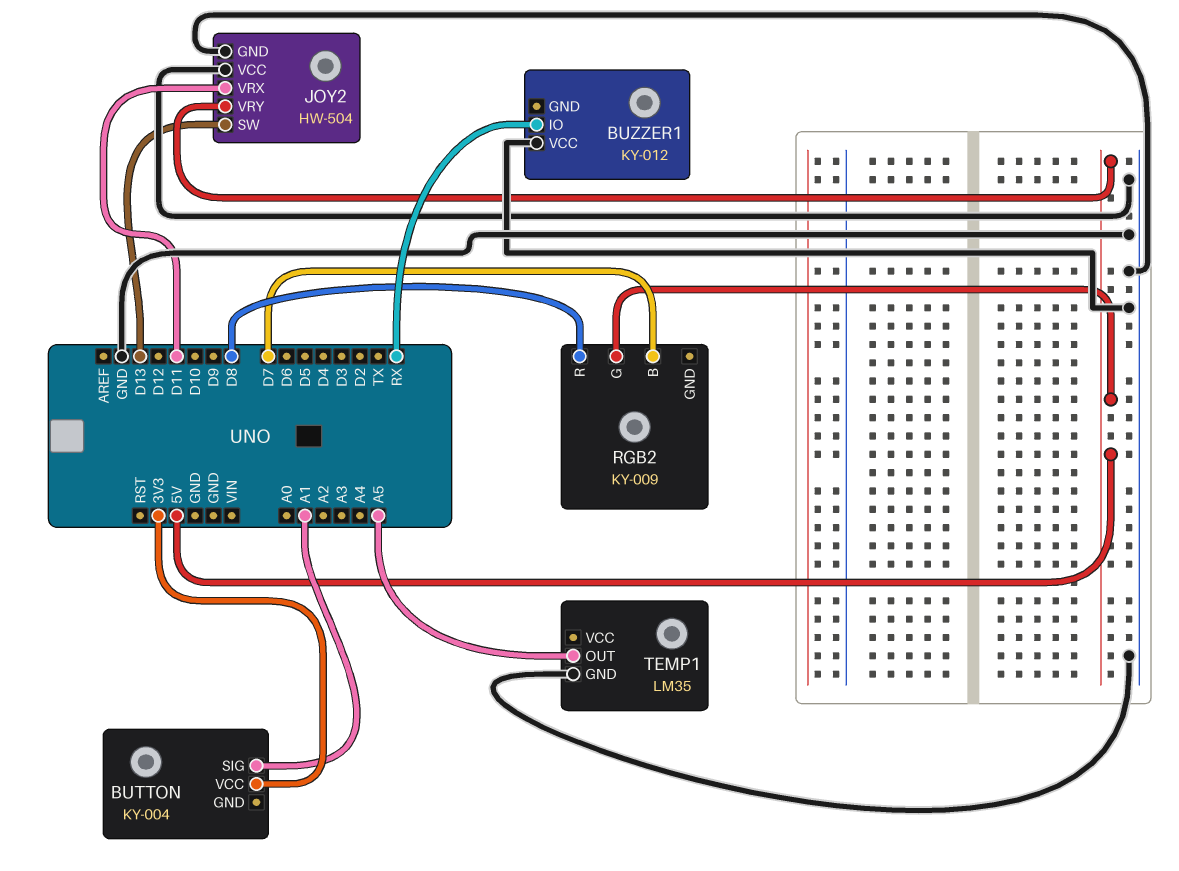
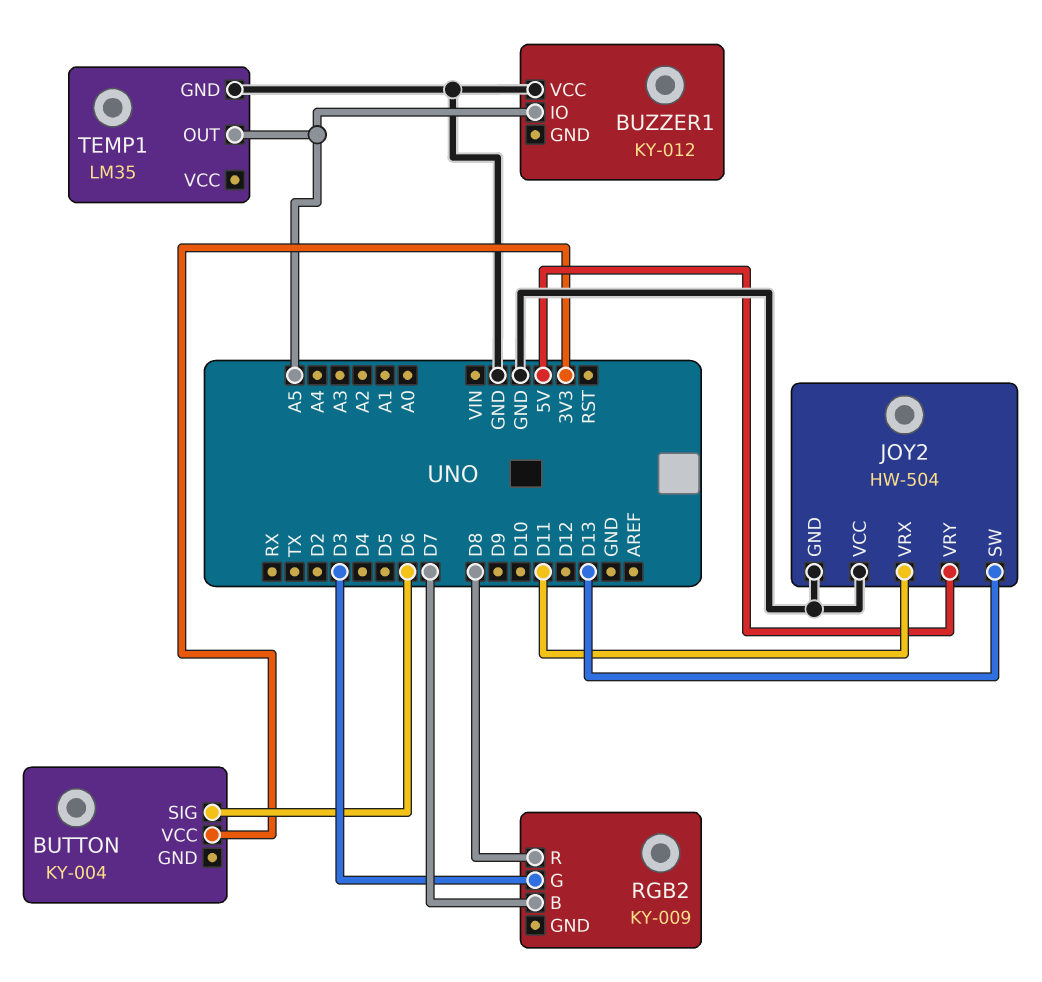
BUTTON pin SIG: A1 -> D6
BUZZER1 pin IO: RX -> A5
RGB2 pin G: 5V -> D3

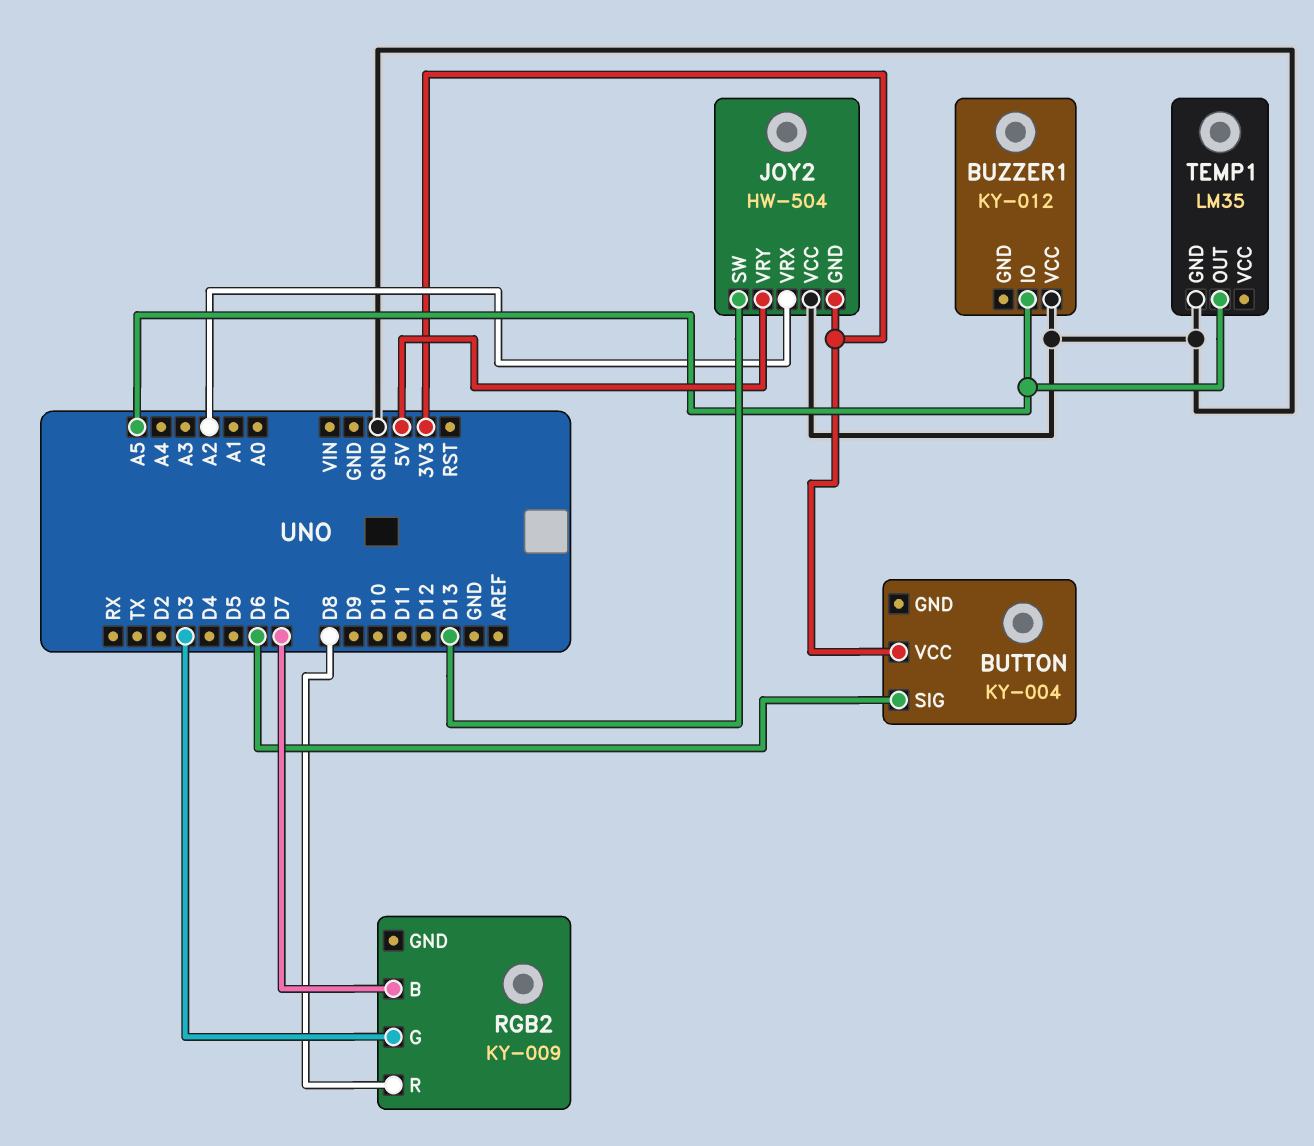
JOY2 pin GND: GND -> 3V3
JOY2 pin VRX: D11 -> A2

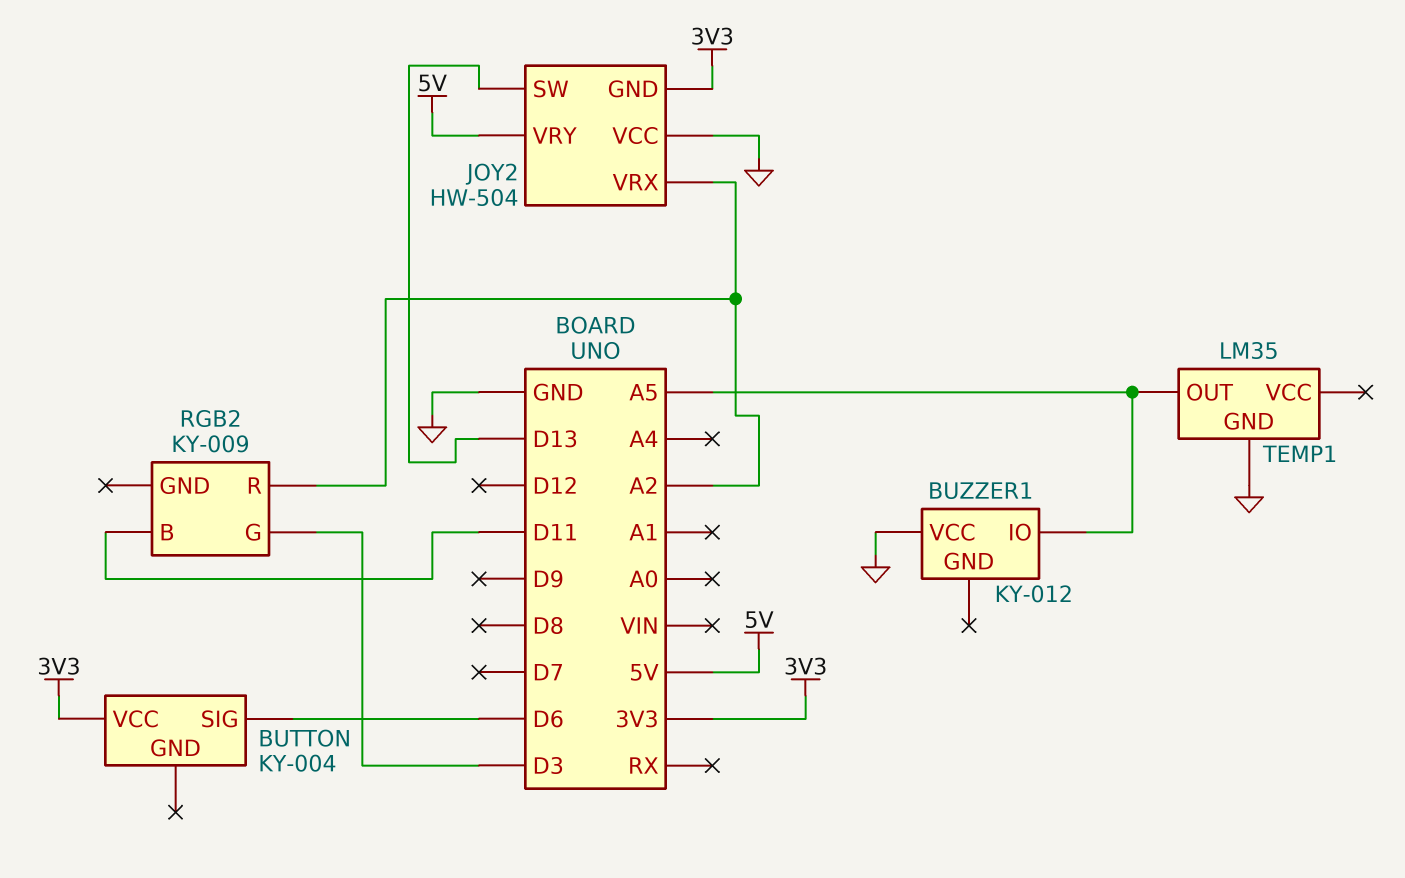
RGB2 pin B: D7 -> D11
RGB2 pin R: D8 -> A2

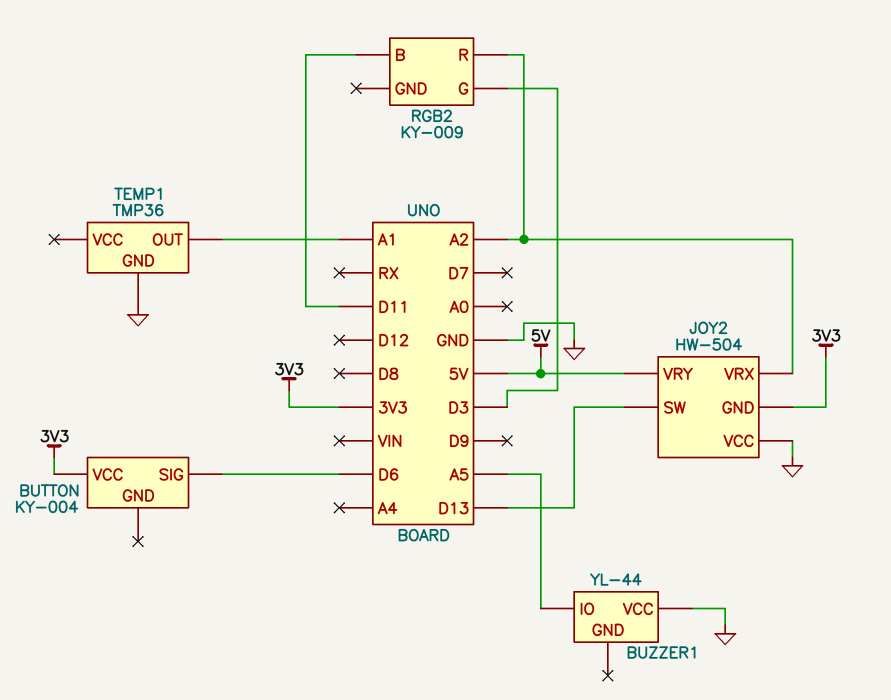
BUZZER1: KY-012 -> YL-44
TEMP1: LM35 -> TMP36
TEMP1 pin OUT: A5 -> A1

